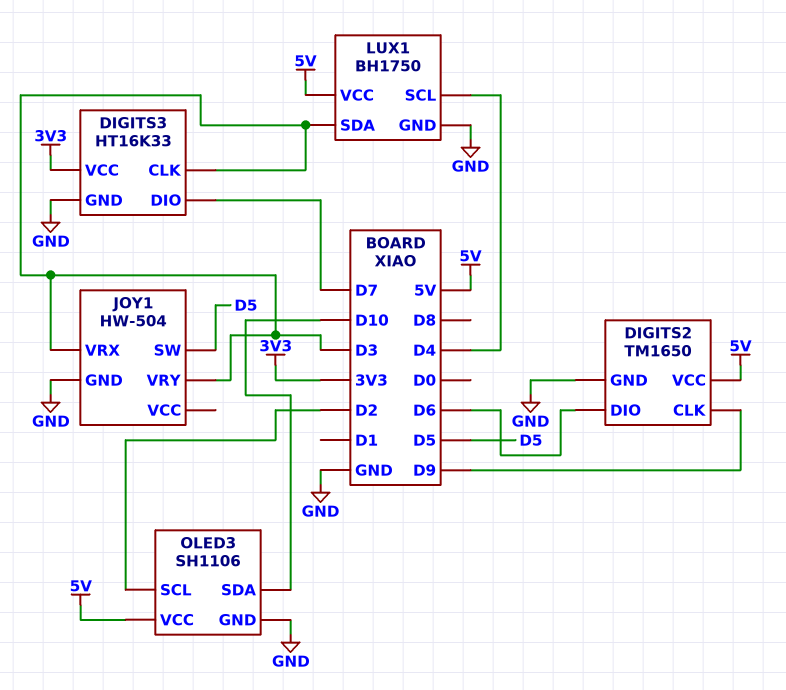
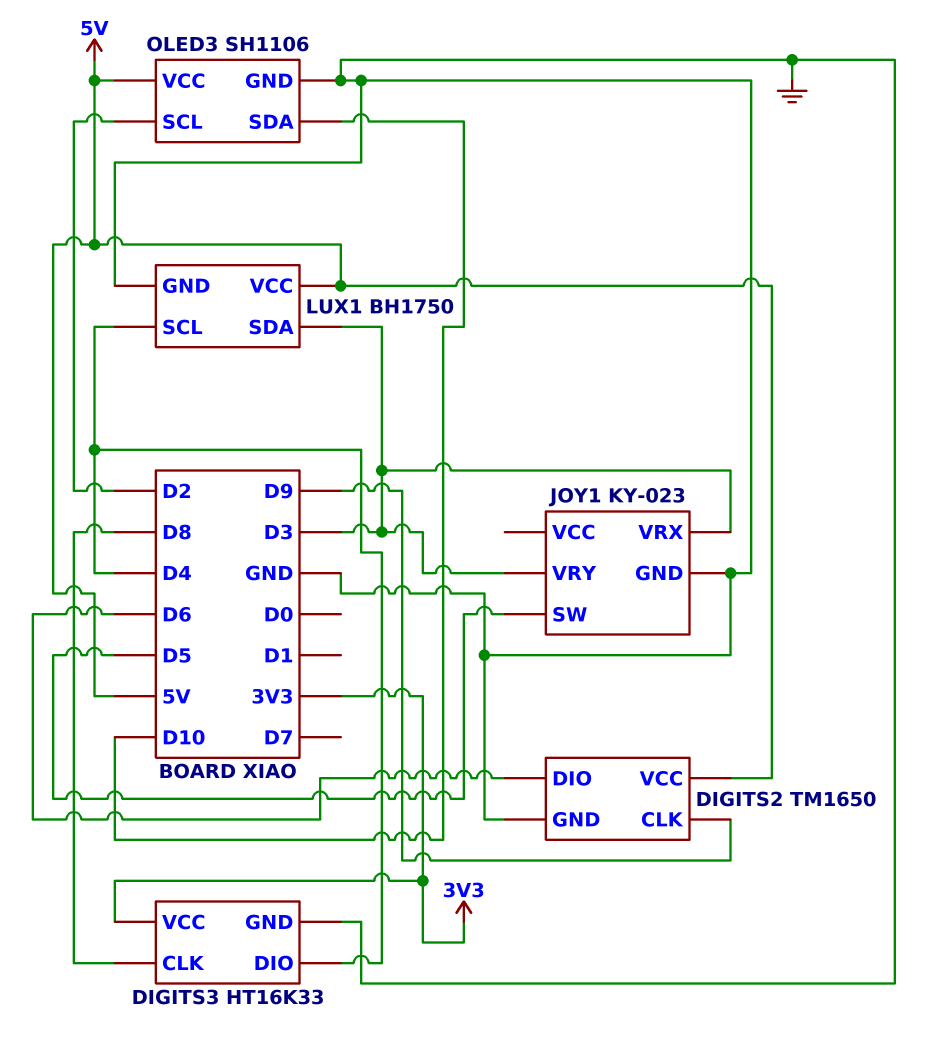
DIGITS3 pin CLK: D3 -> D8
DIGITS3 pin DIO: D7 -> D4
JOY1: HW-504 -> KY-023

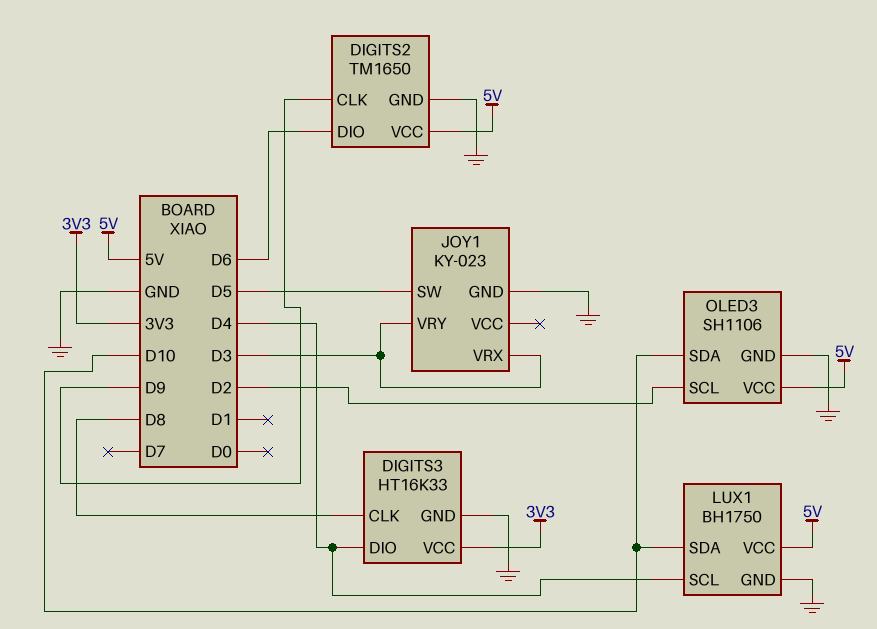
LUX1 pin SDA: D3 -> D10

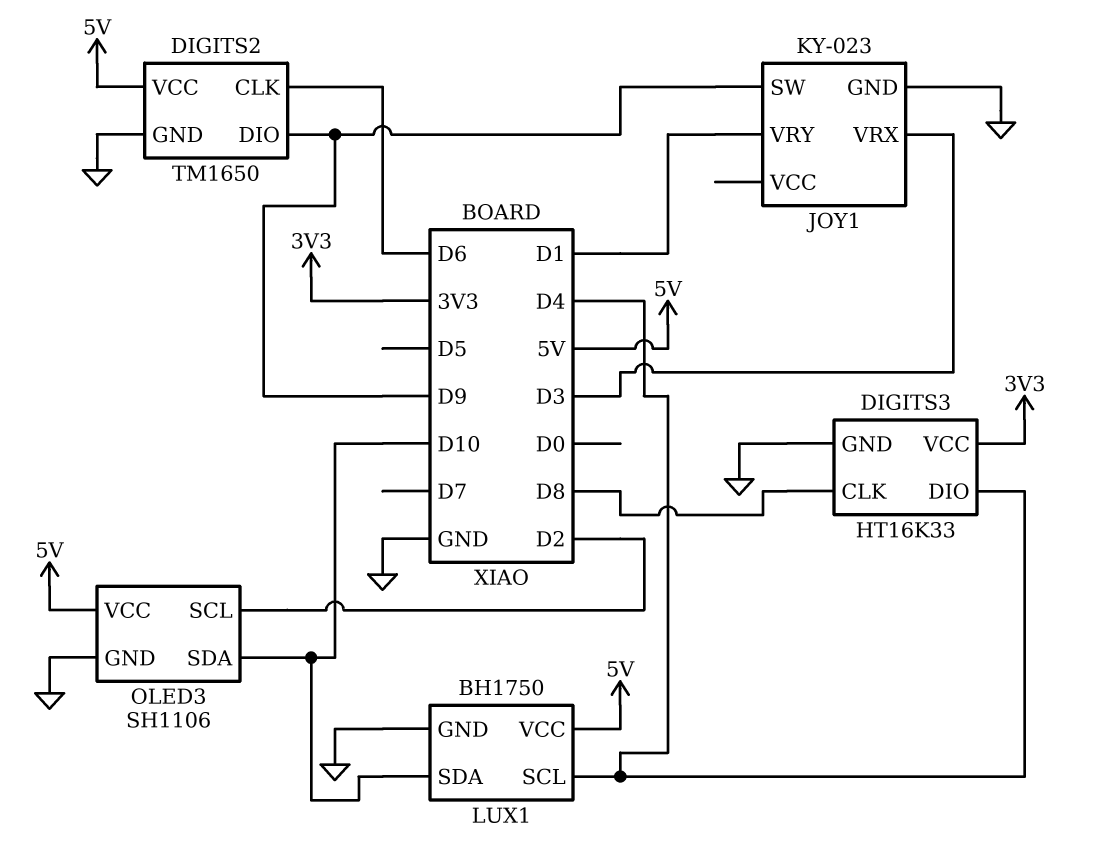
DIGITS2 pin CLK: D9 -> D6
DIGITS2 pin DIO: D6 -> D9
JOY1 pin SW: D5 -> D9
JOY1 pin VRY: D3 -> D1

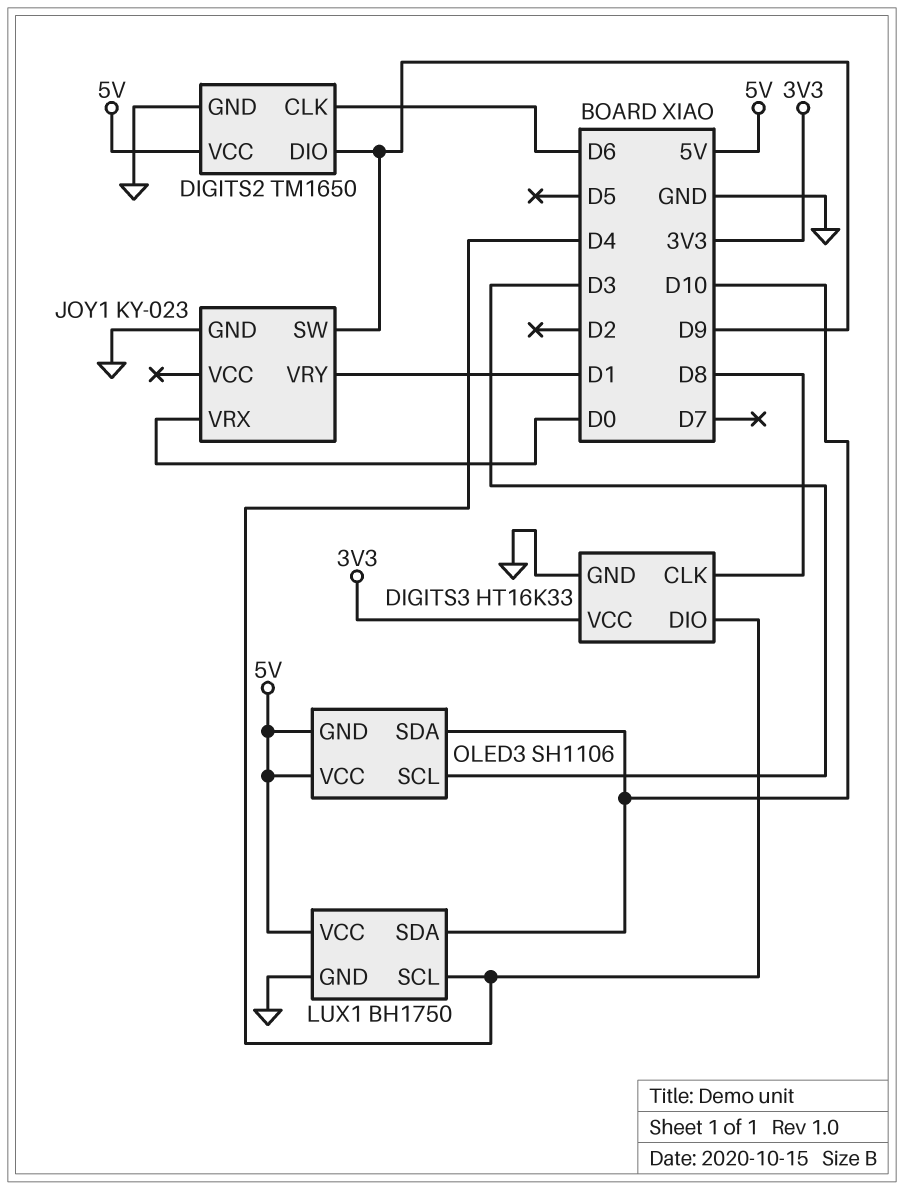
JOY1 pin VRX: D3 -> D0
OLED3 pin GND: GND -> 5V
OLED3 pin SCL: D2 -> D3

